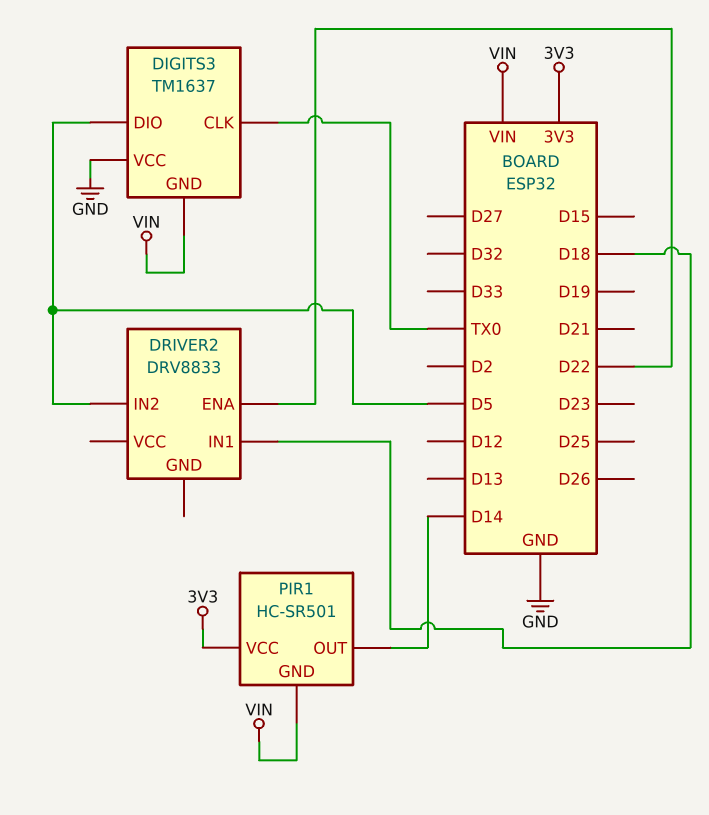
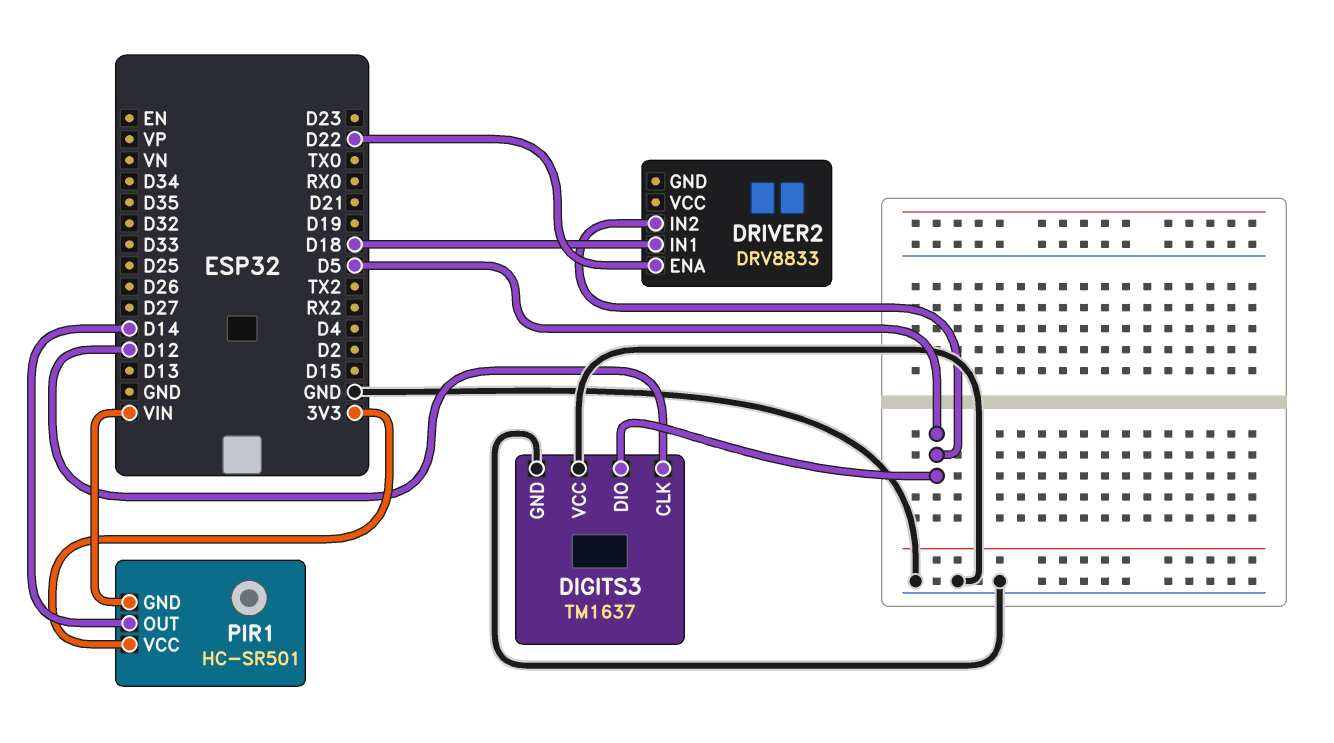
DIGITS3 pin CLK: TX0 -> D12
DIGITS3 pin GND: VIN -> GND

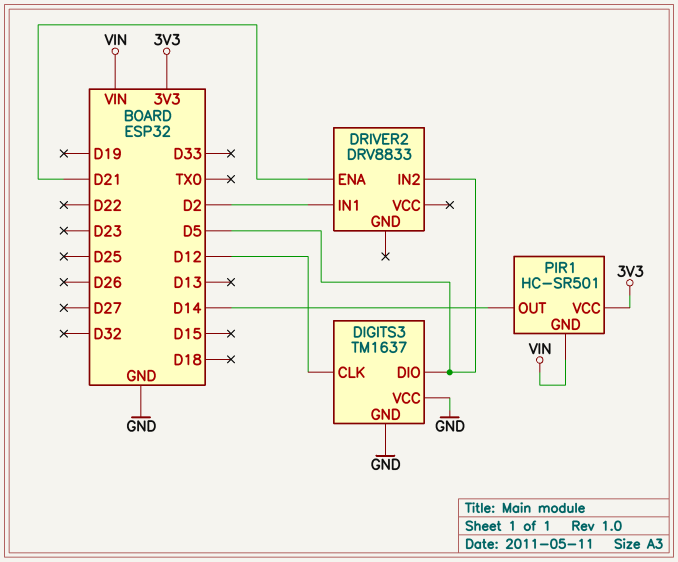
DRIVER2 pin ENA: D22 -> D21
DRIVER2 pin IN1: D18 -> D2

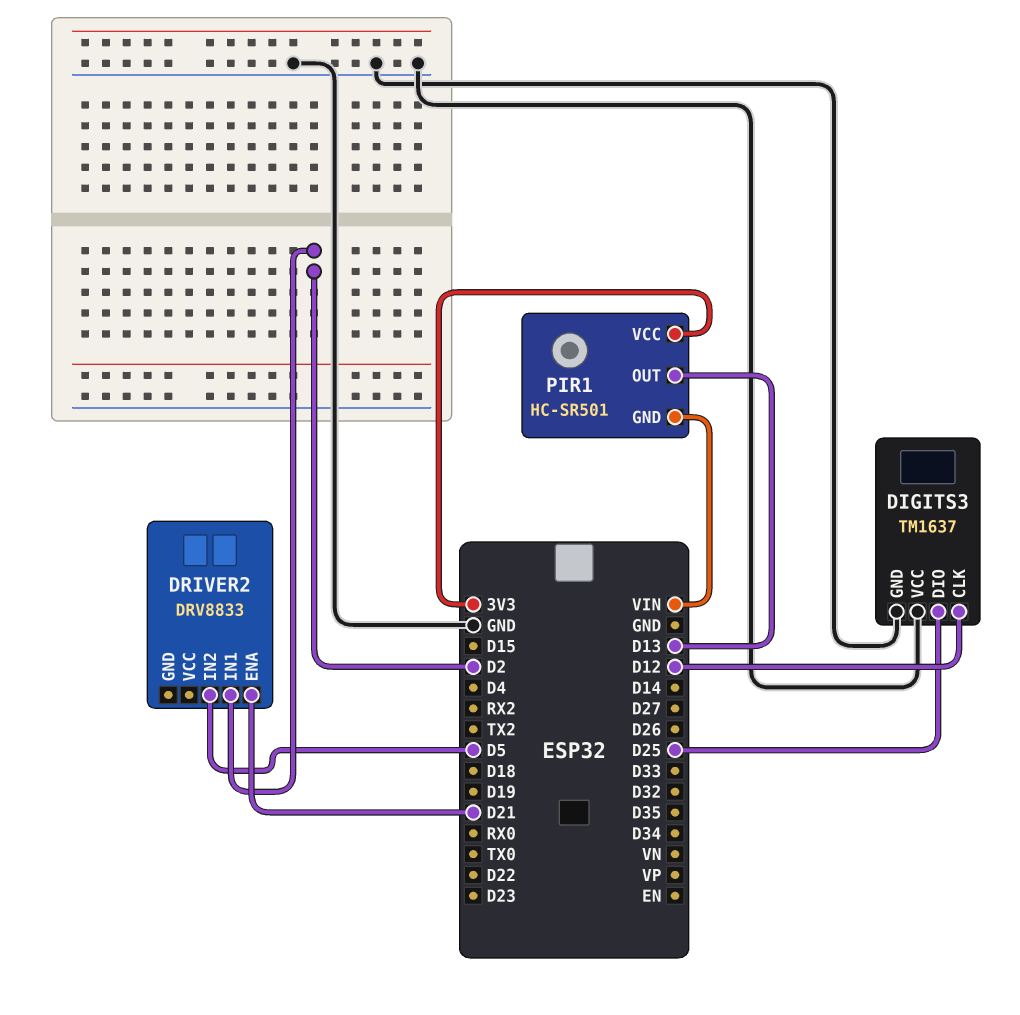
DIGITS3 pin DIO: D5 -> D25
PIR1 pin OUT: D14 -> D13

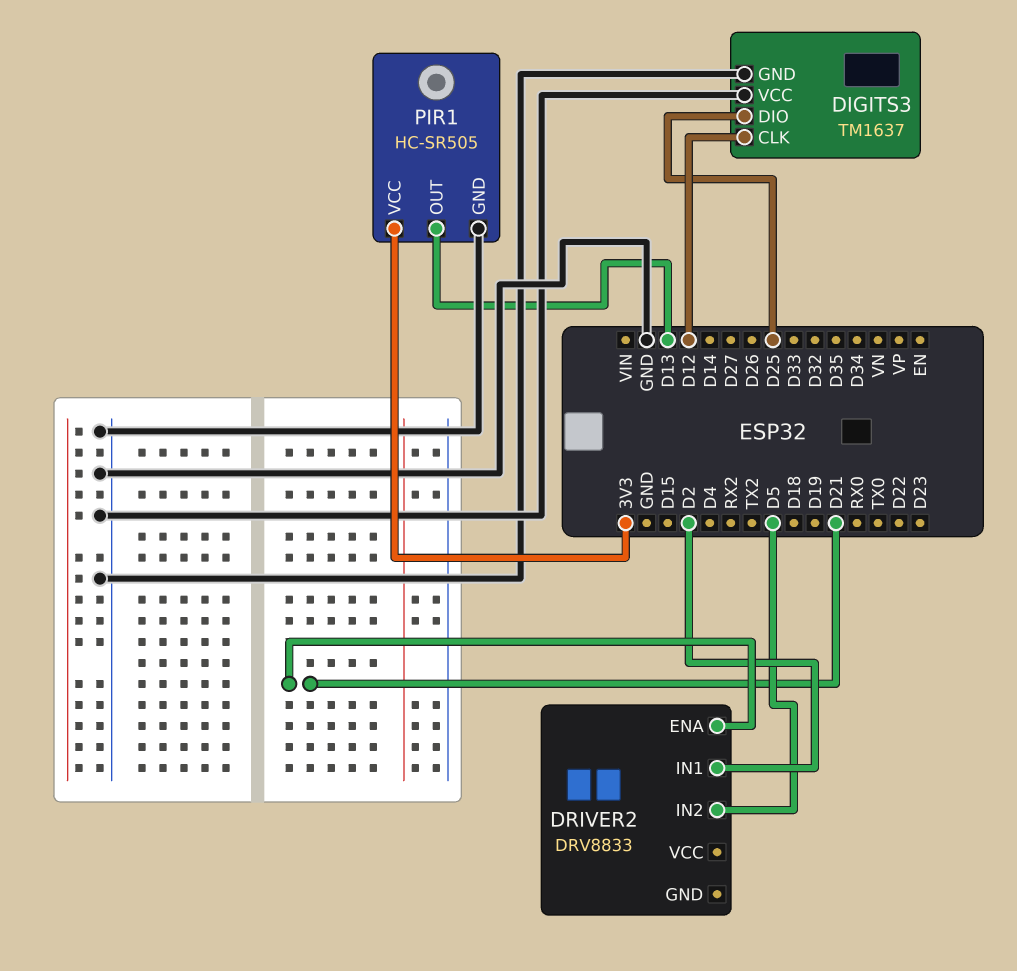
PIR1: HC-SR501 -> HC-SR505
PIR1 pin GND: VIN -> GND

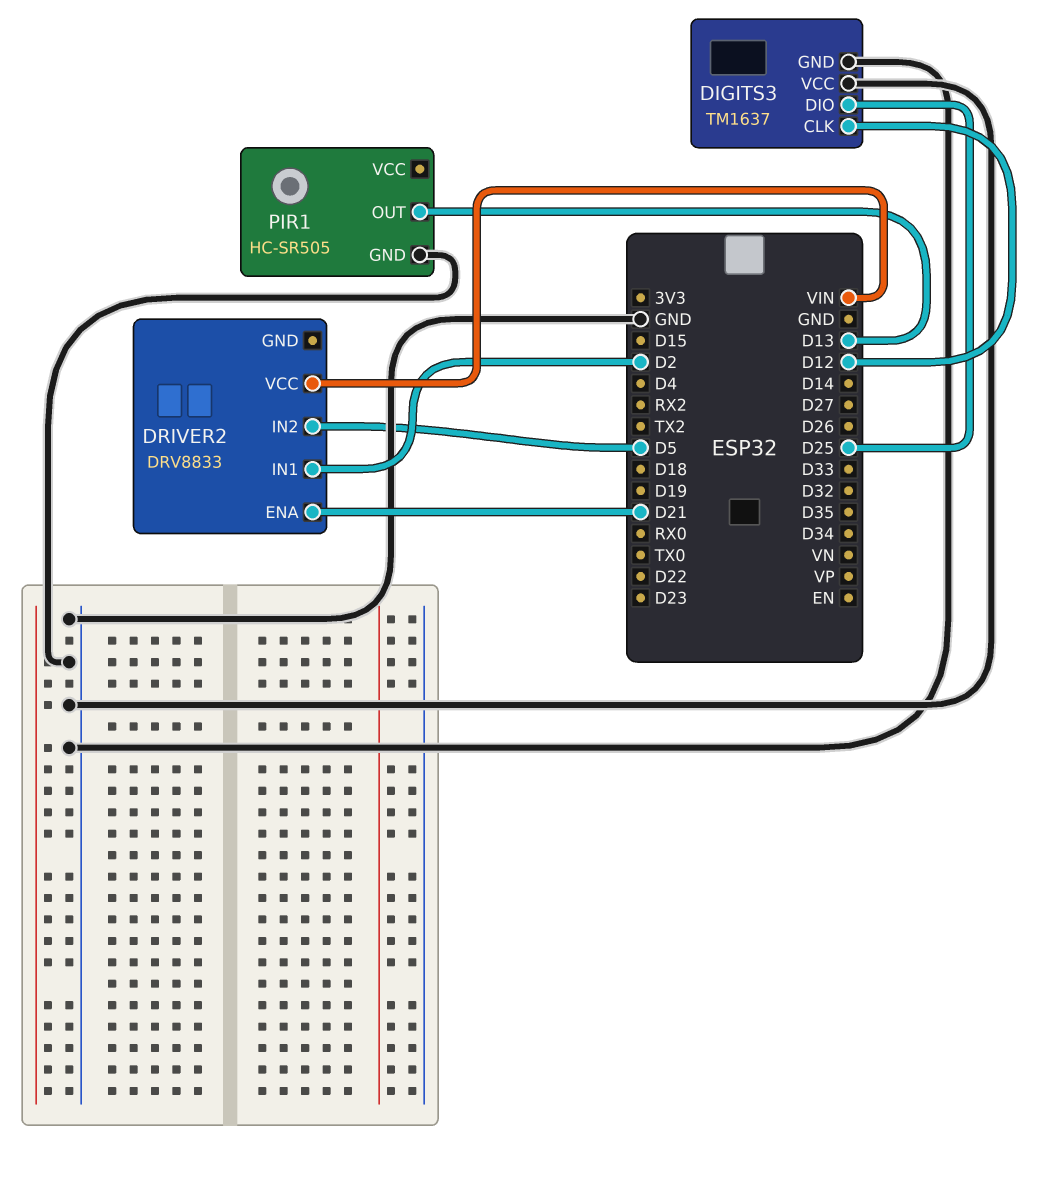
DRIVER2 pin VCC: none -> VIN
PIR1 pin VCC: 3V3 -> none

